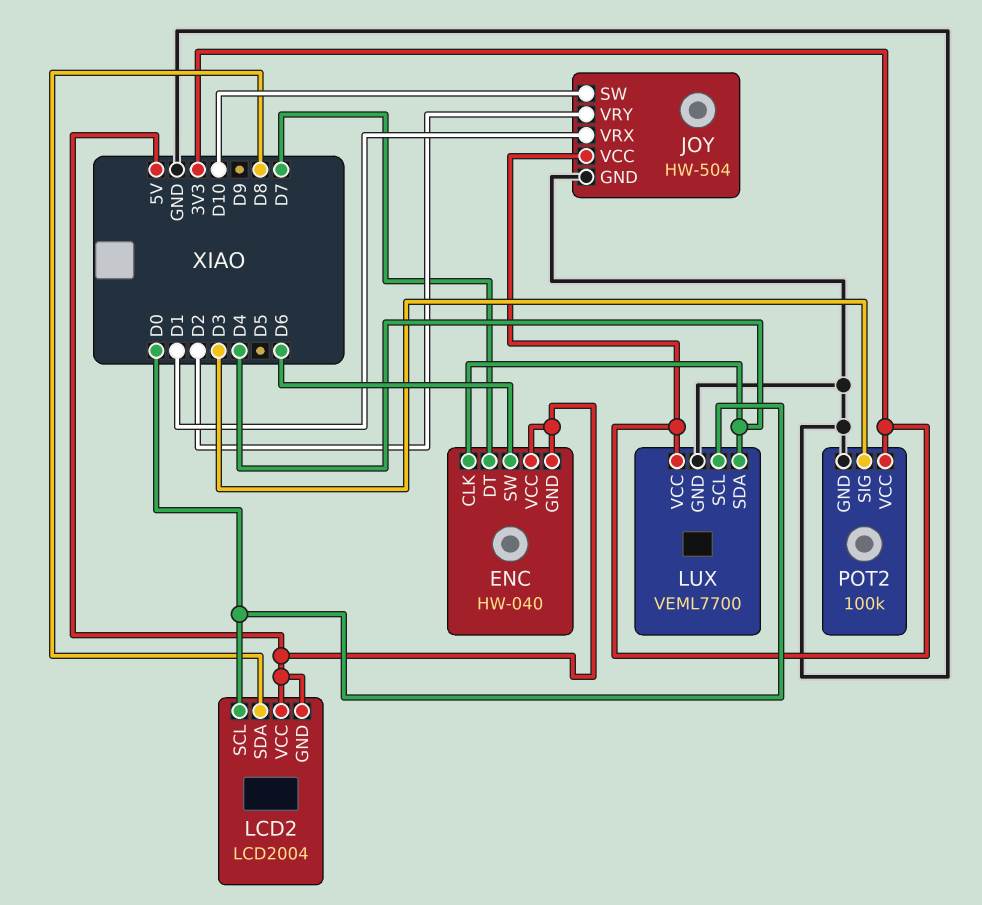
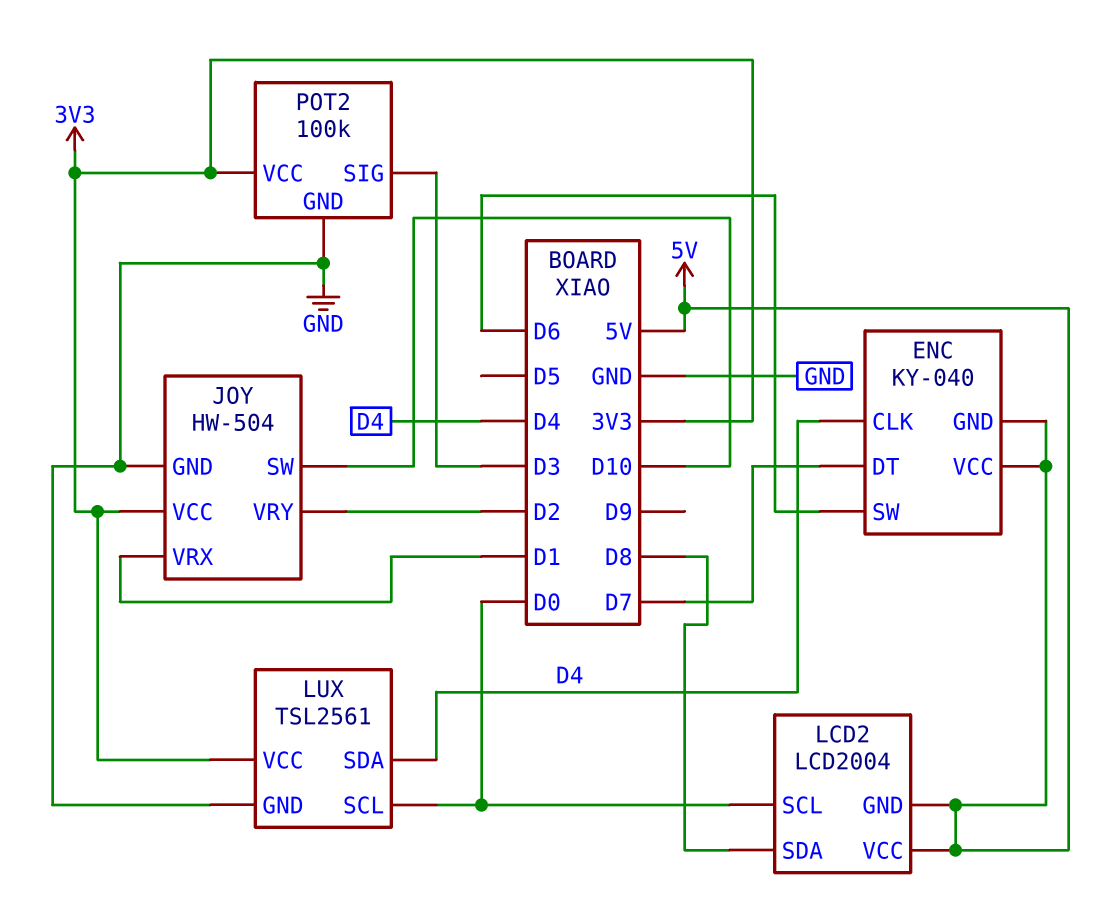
ENC: HW-040 -> KY-040
LUX: VEML7700 -> TSL2561

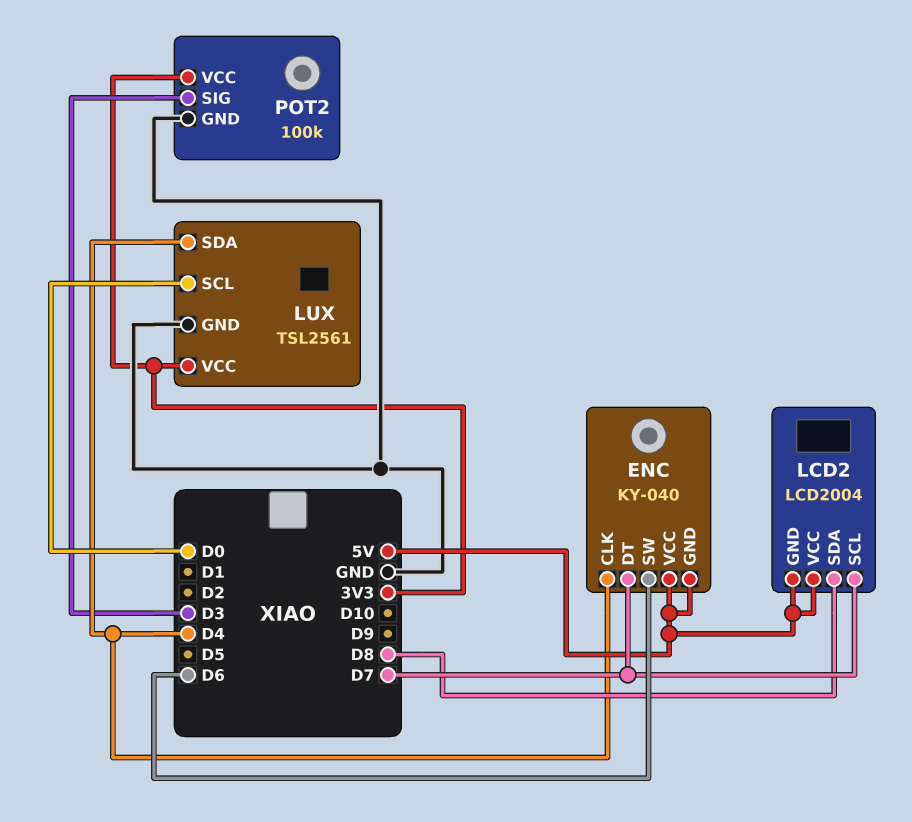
JOY: HW-504 -> none
JOY pin GND: GND -> none
JOY pin SW: D10 -> none
JOY pin VCC: 3V3 -> none
JOY pin VRX: D1 -> none
JOY pin VRY: D2 -> none
LCD2 pin SCL: D0 -> D7

